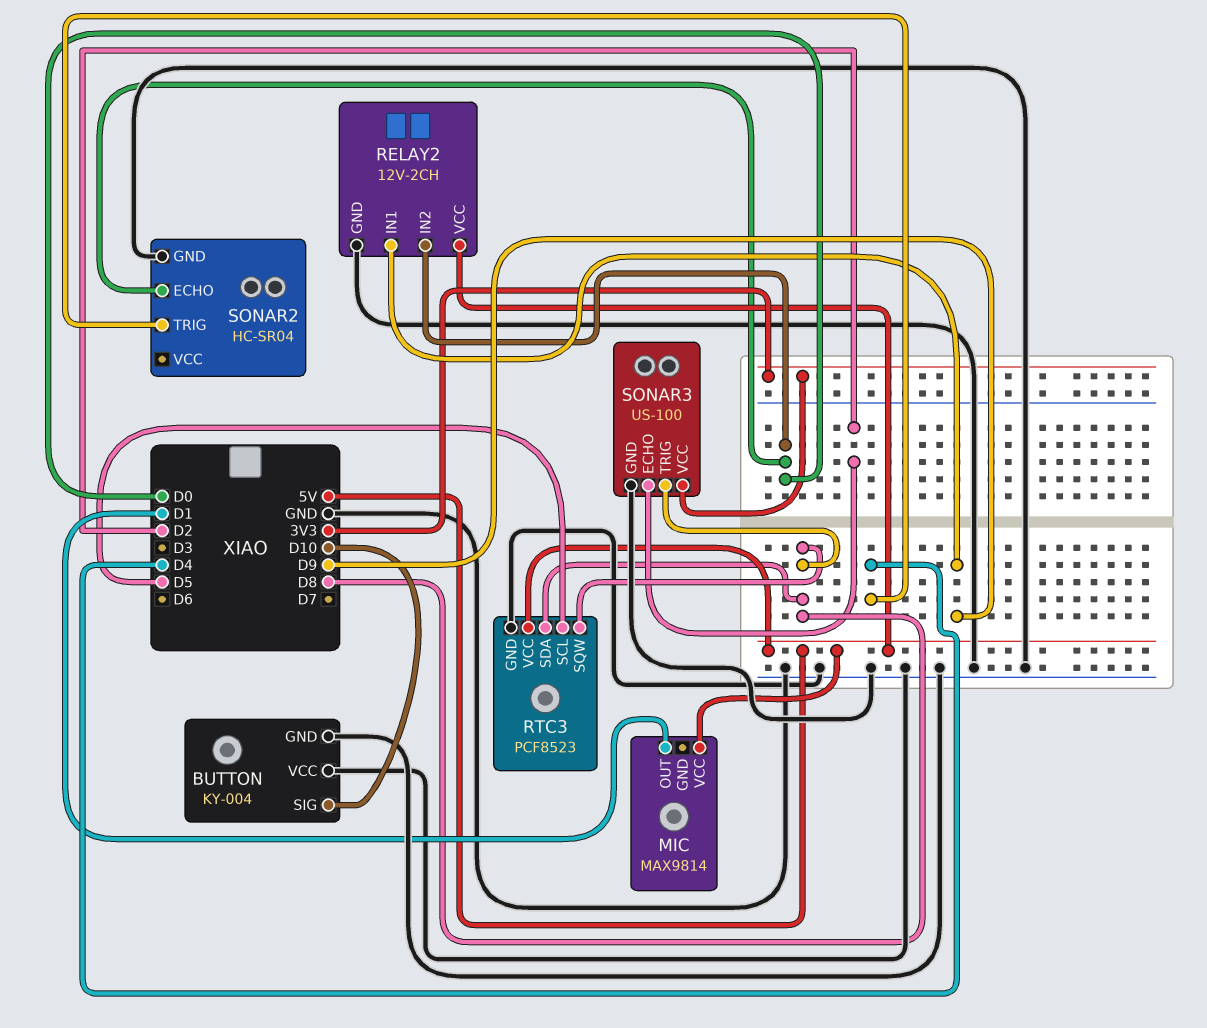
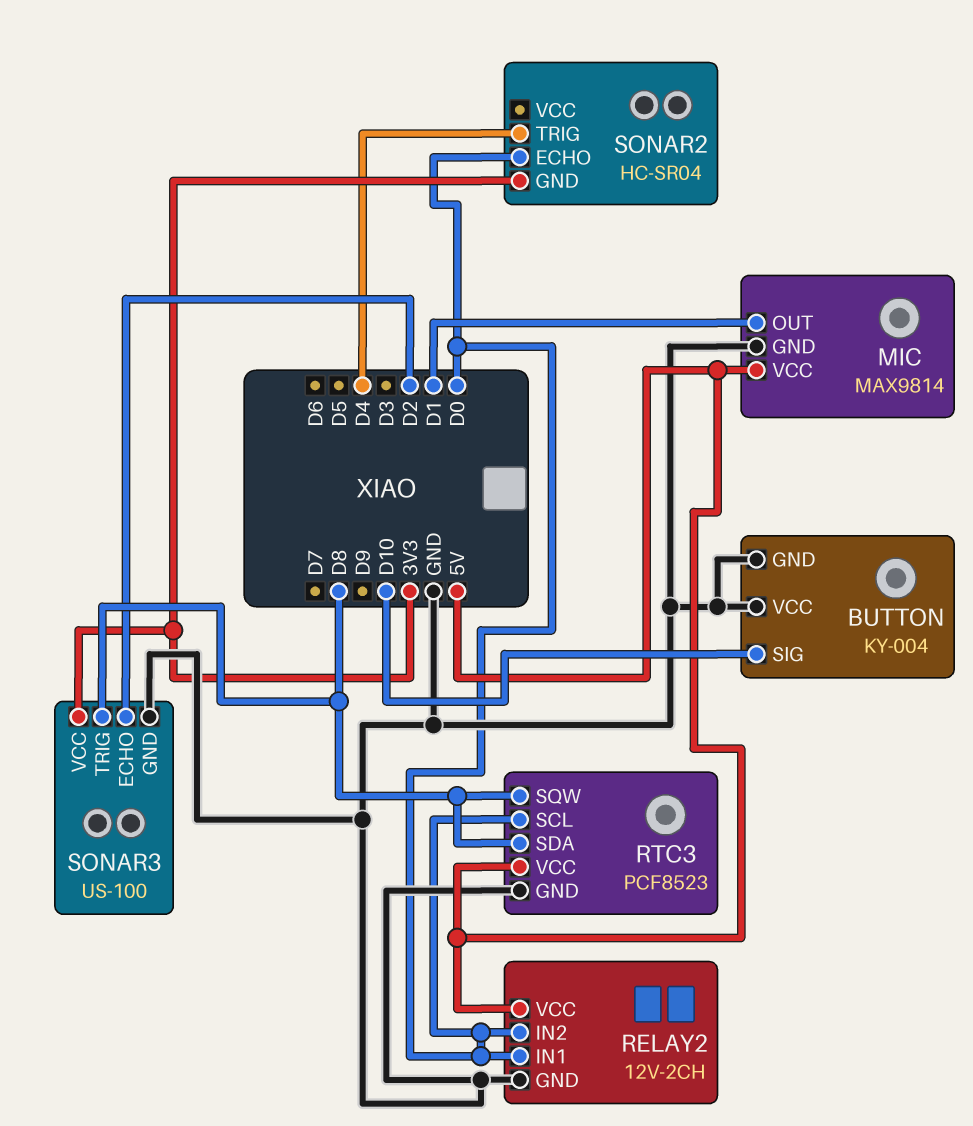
MIC pin GND: none -> GND
RELAY2 pin IN1: D9 -> D0
RTC3 pin SCL: D5 -> D0
SONAR2 pin GND: GND -> 3V3

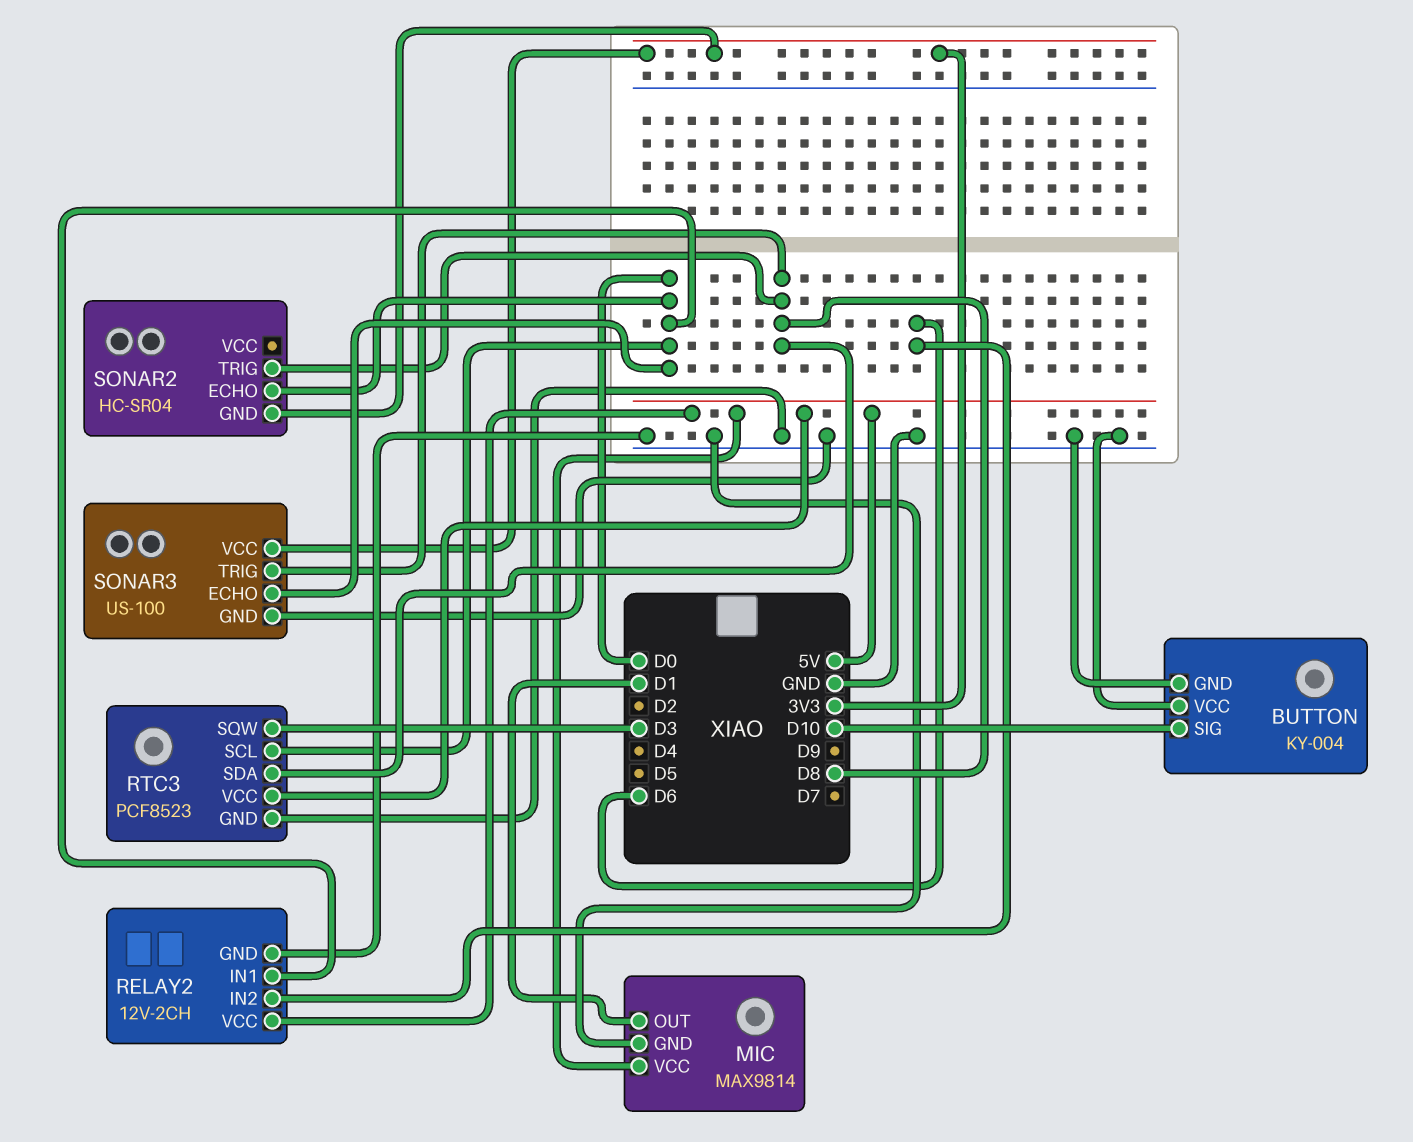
RELAY2 pin IN2: D0 -> D6
RTC3 pin SQW: D8 -> D3
SONAR2 pin TRIG: D4 -> D8
SONAR3 pin ECHO: D2 -> D0

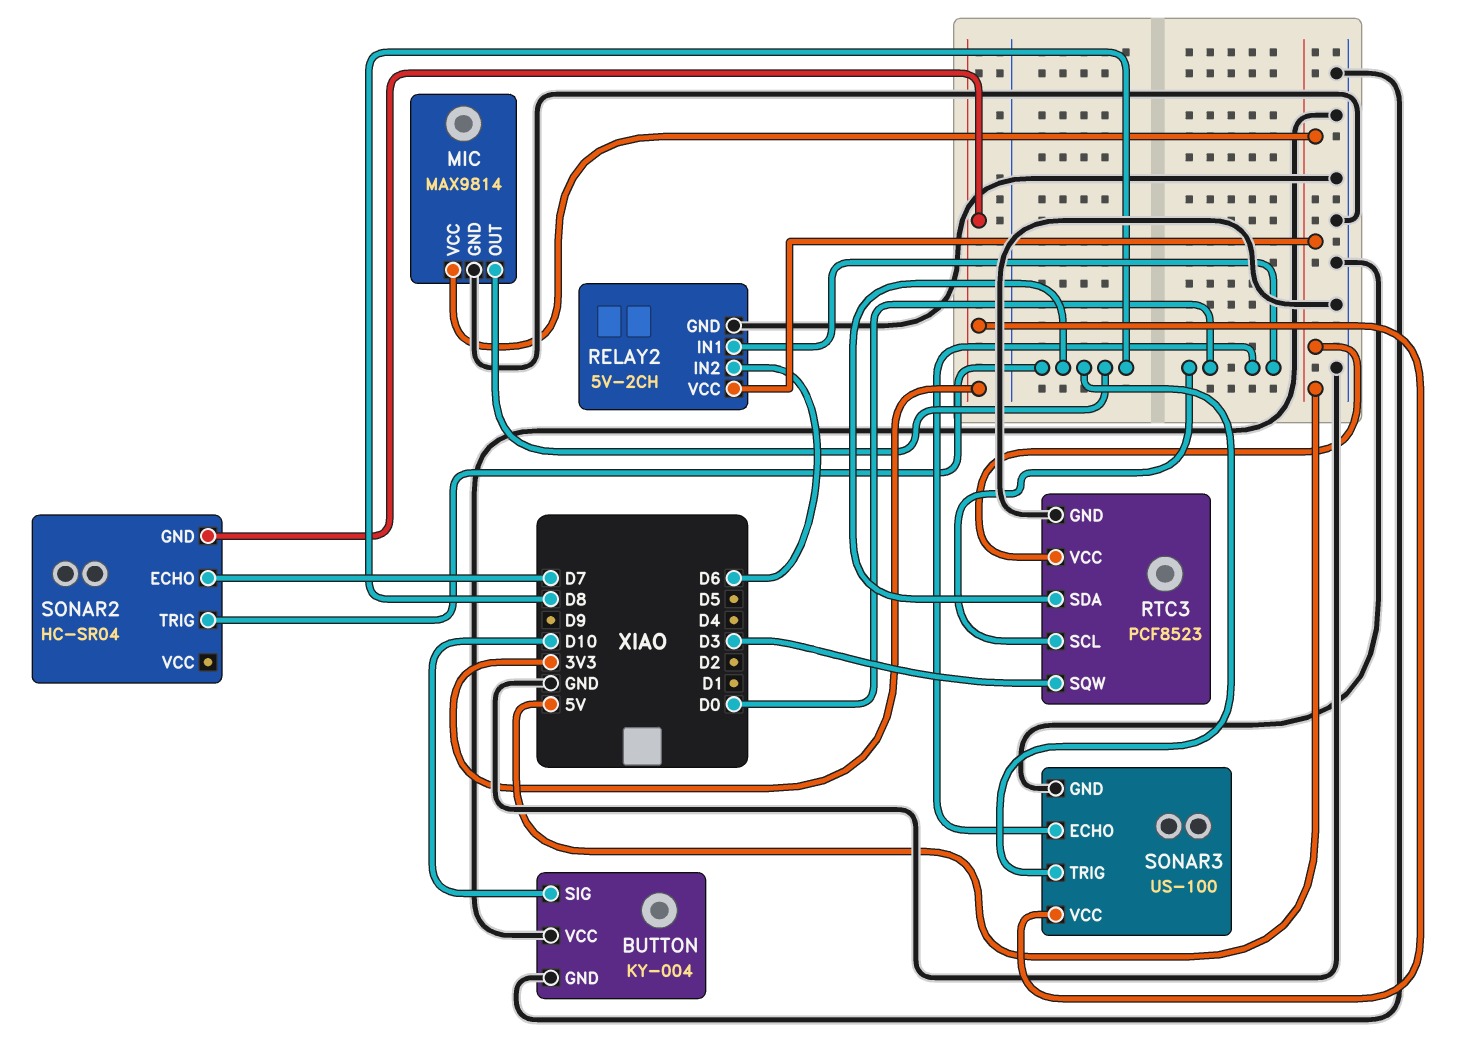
MIC pin OUT: D1 -> D8
RELAY2: 12V-2CH -> 5V-2CH
SONAR2 pin ECHO: D0 -> D7

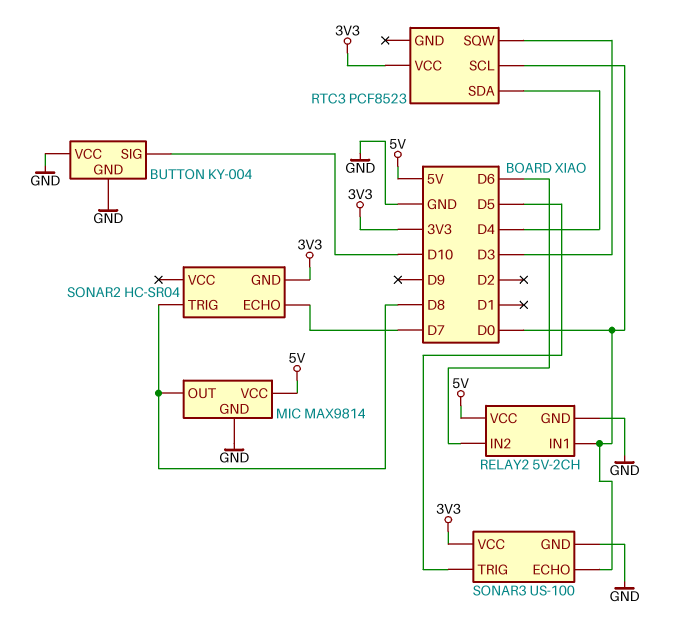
RTC3 pin GND: GND -> none
RTC3 pin SDA: D8 -> D4
RTC3 pin VCC: 5V -> 3V3
SONAR3 pin TRIG: D8 -> D5

